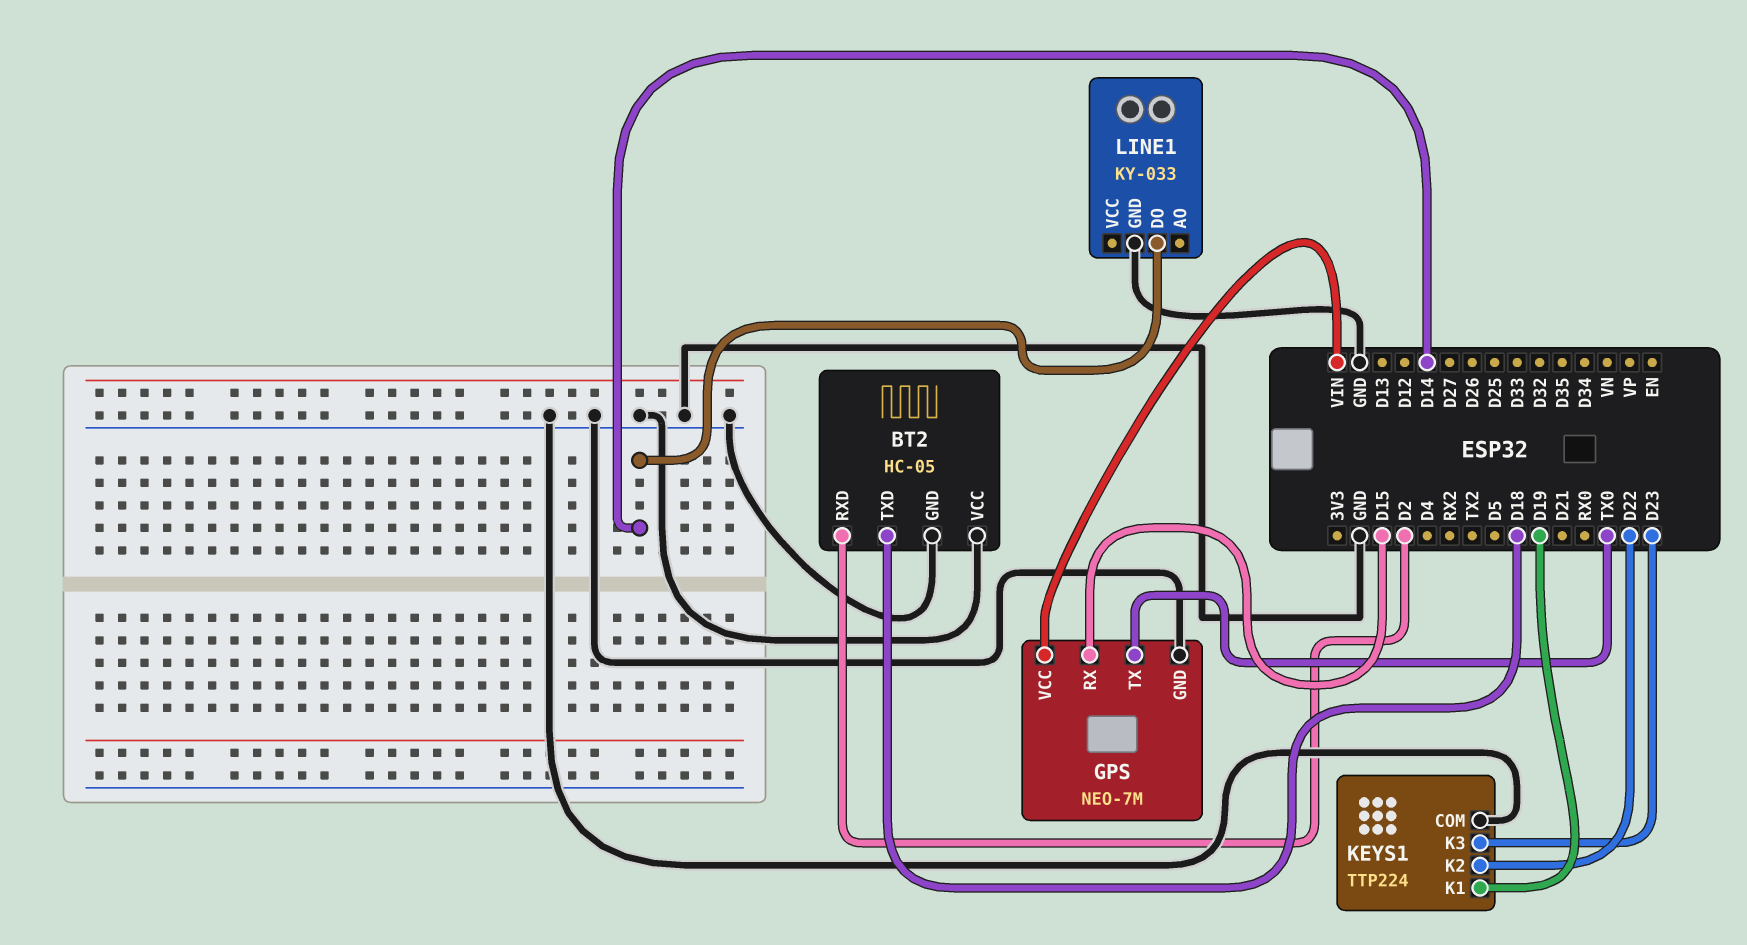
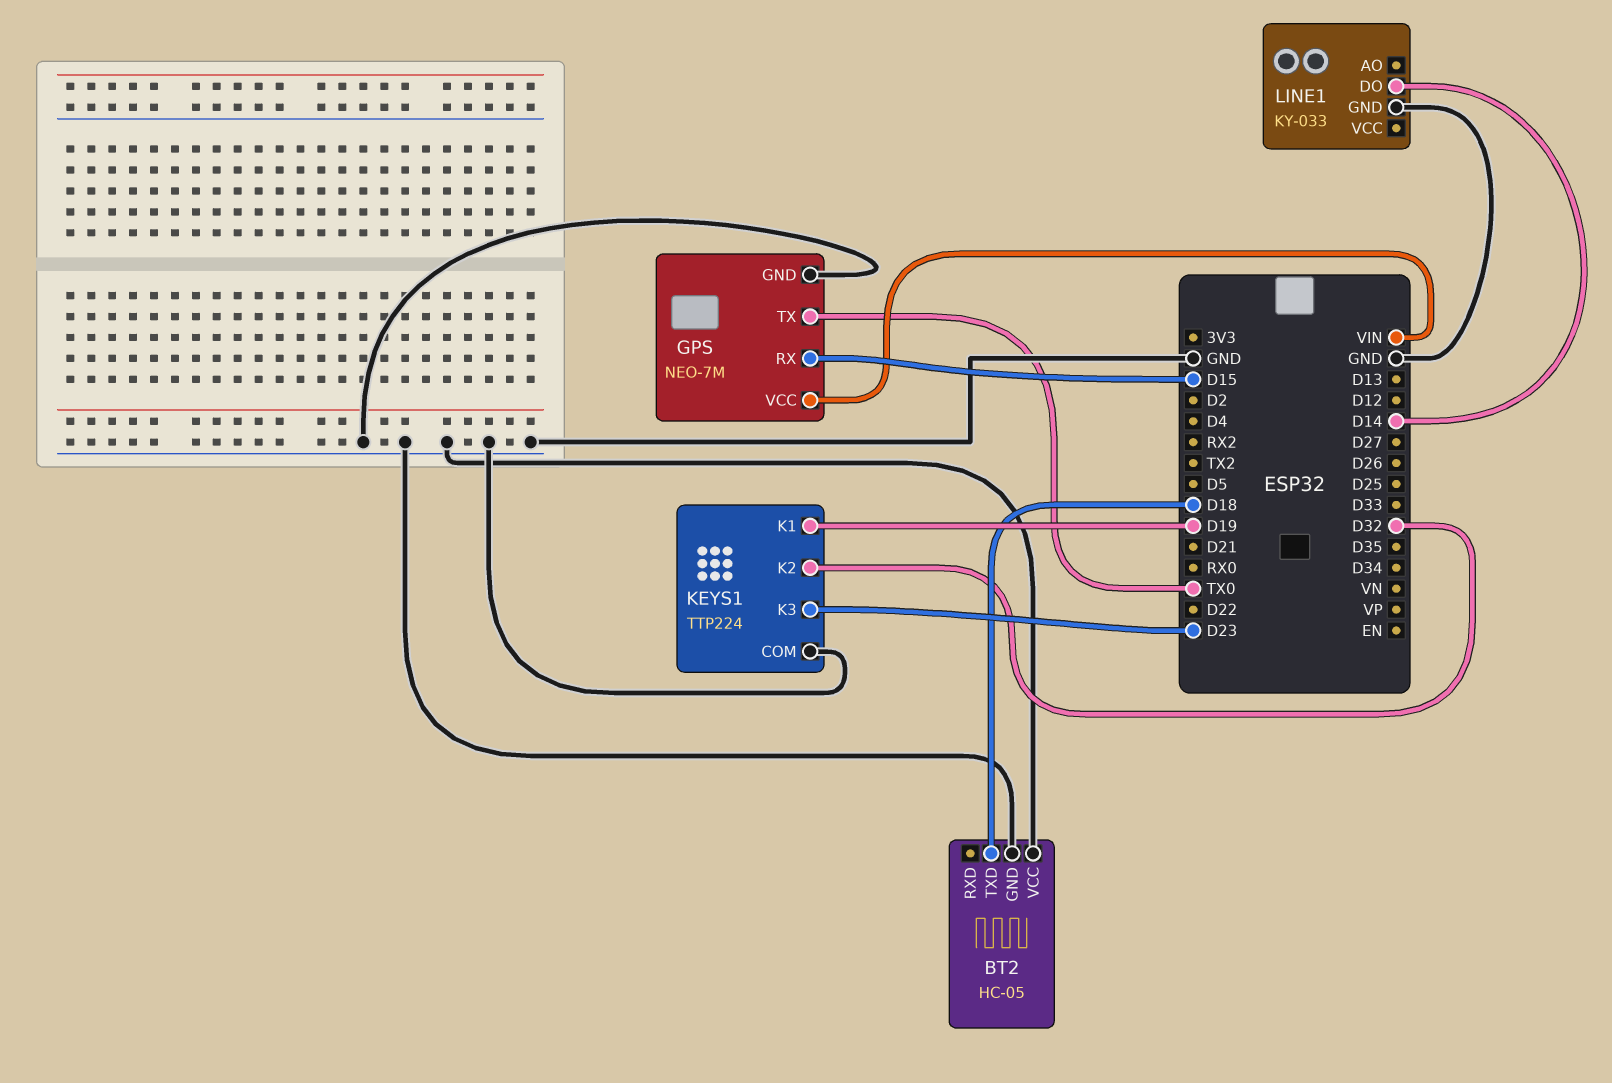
BT2 pin RXD: D2 -> none
KEYS1 pin K2: D22 -> D32

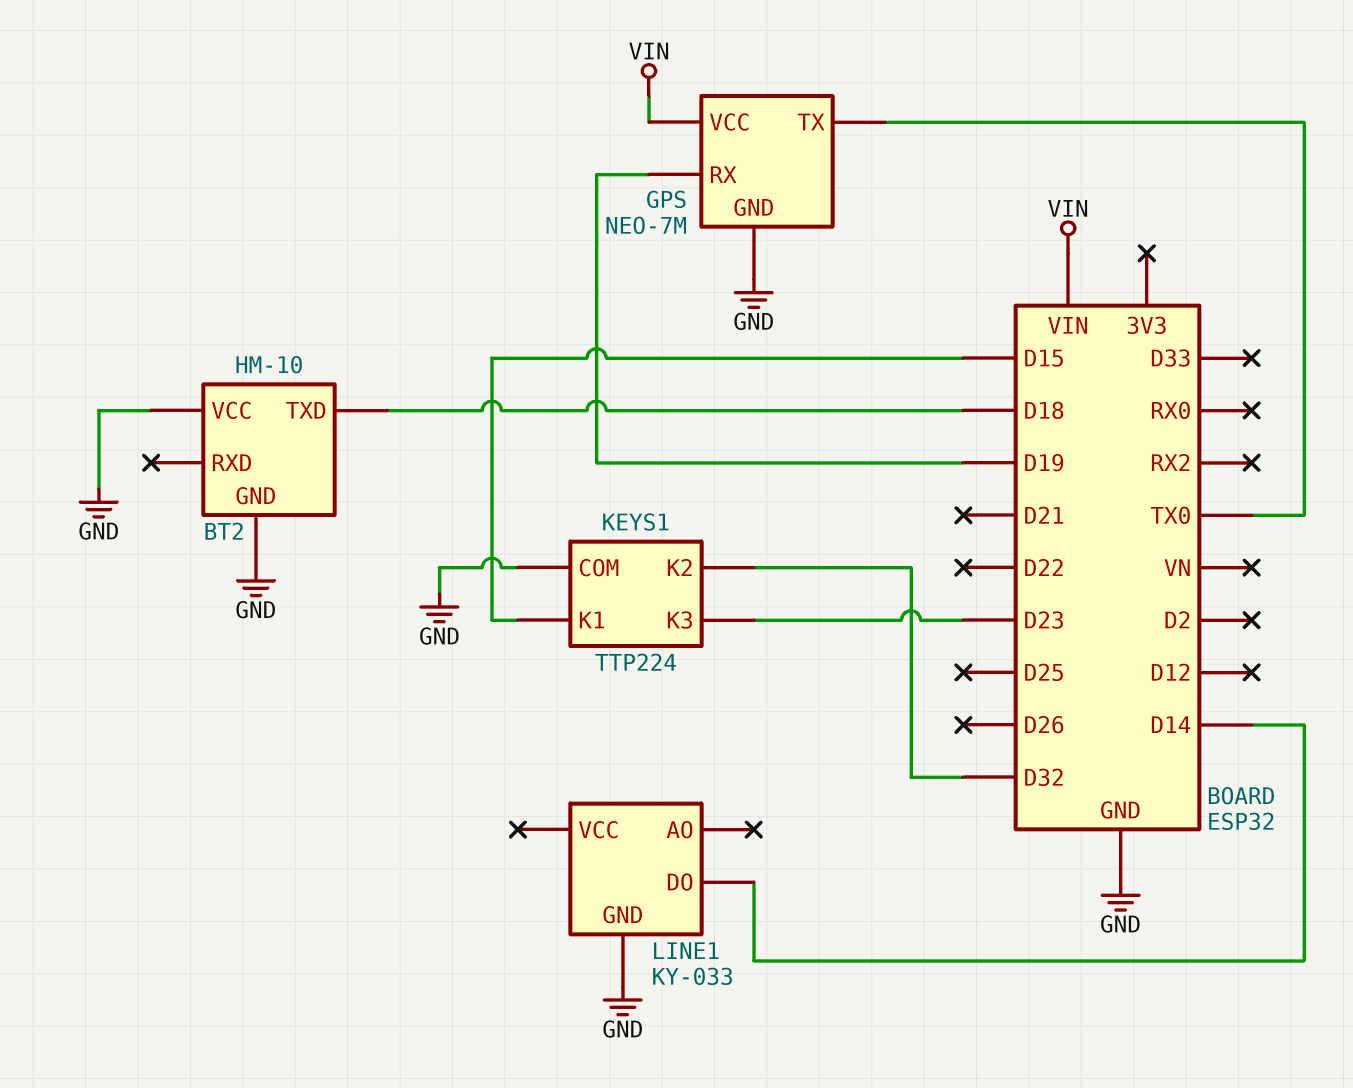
BT2: HC-05 -> HM-10
GPS pin RX: D15 -> D19
KEYS1 pin K1: D19 -> D15

